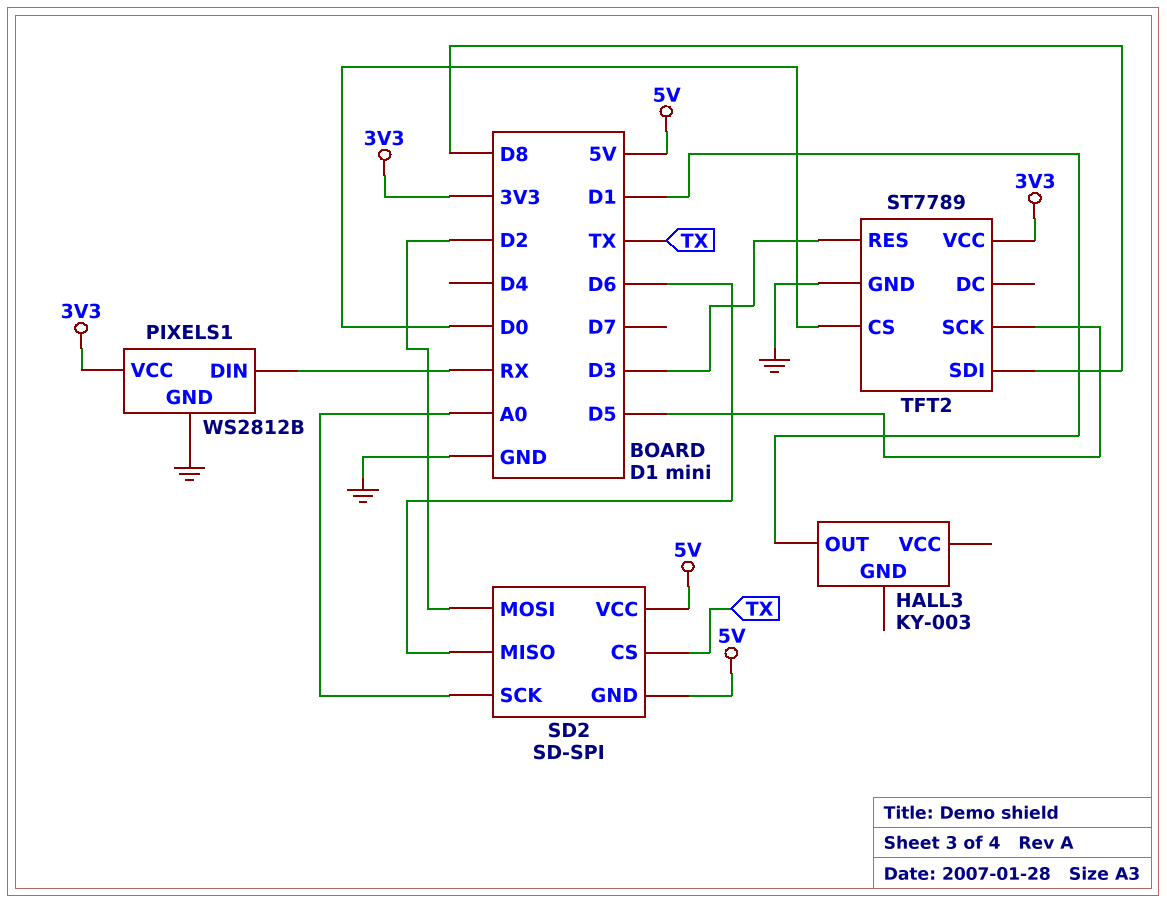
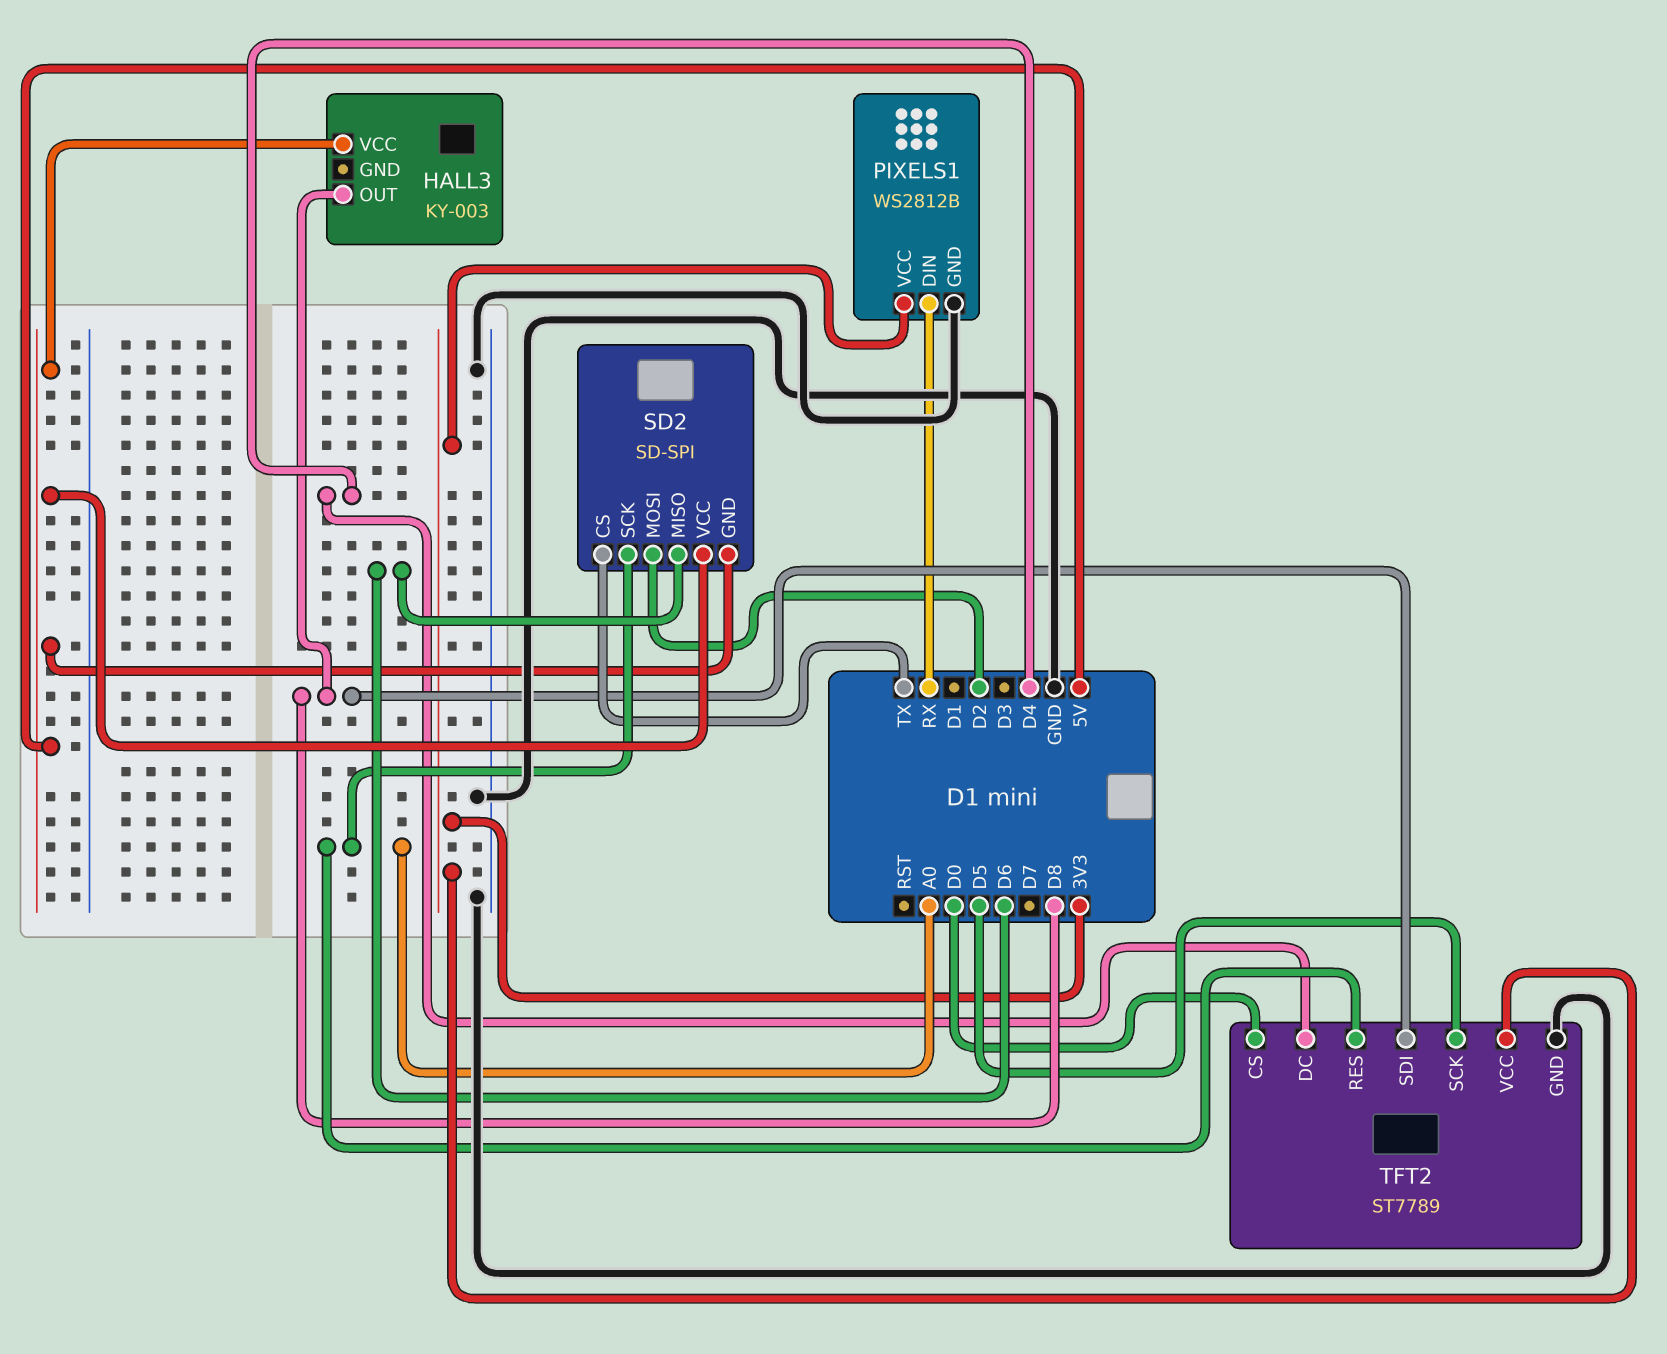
HALL3 pin OUT: D1 -> D8
HALL3 pin VCC: none -> 5V
TFT2 pin DC: none -> D4
TFT2 pin RES: D3 -> A0

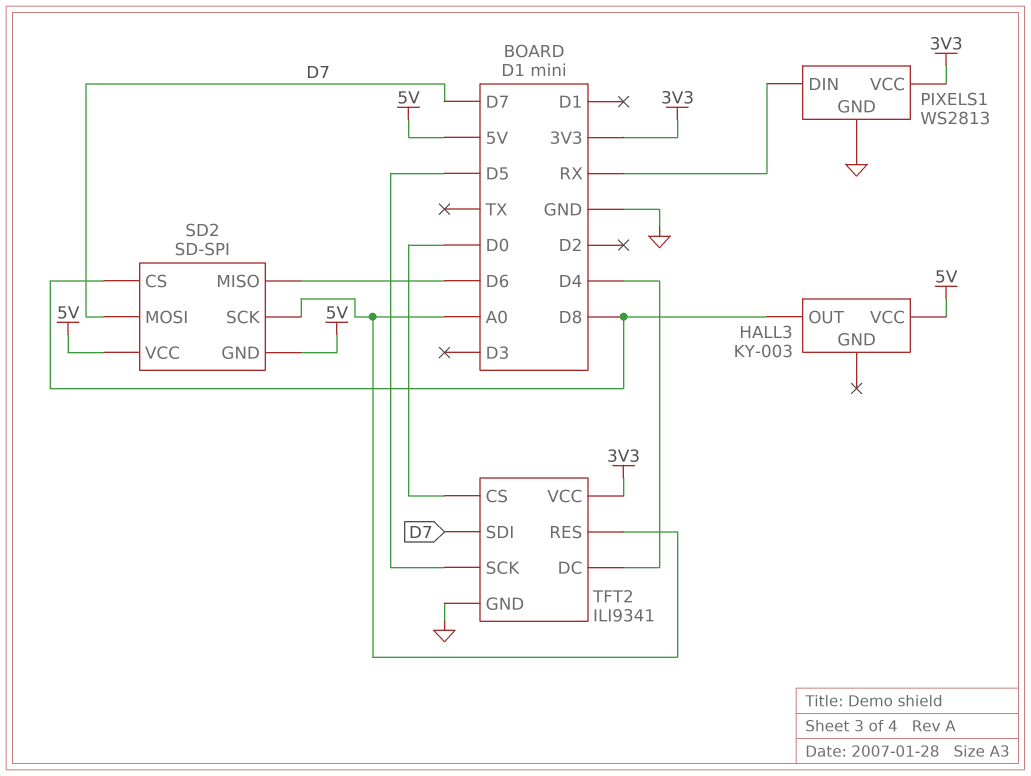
PIXELS1: WS2812B -> WS2813
SD2 pin CS: TX -> D8
SD2 pin MOSI: D2 -> D7
TFT2: ST7789 -> ILI9341
TFT2 pin SDI: D8 -> D7

